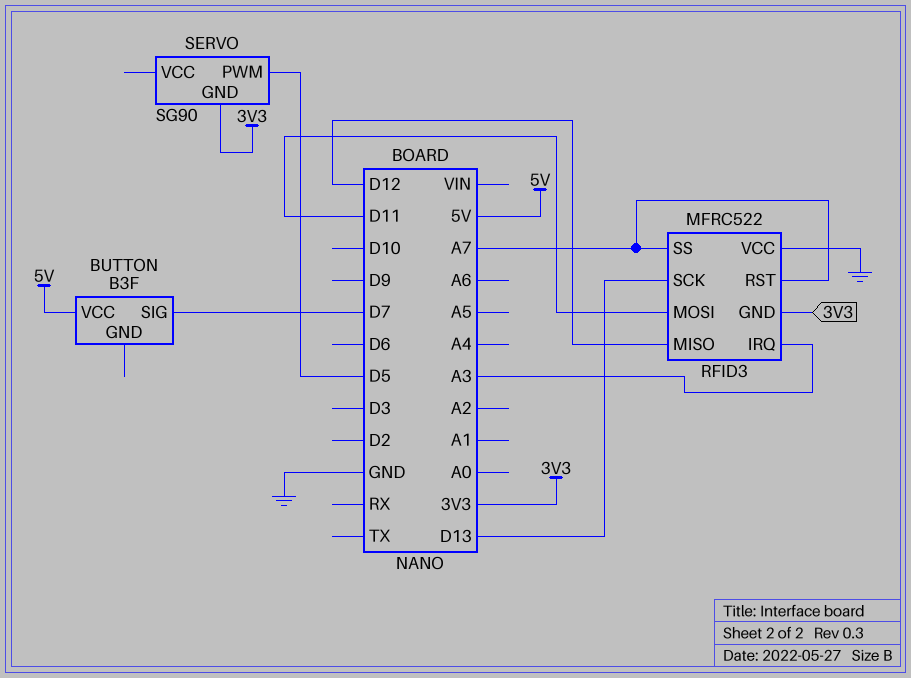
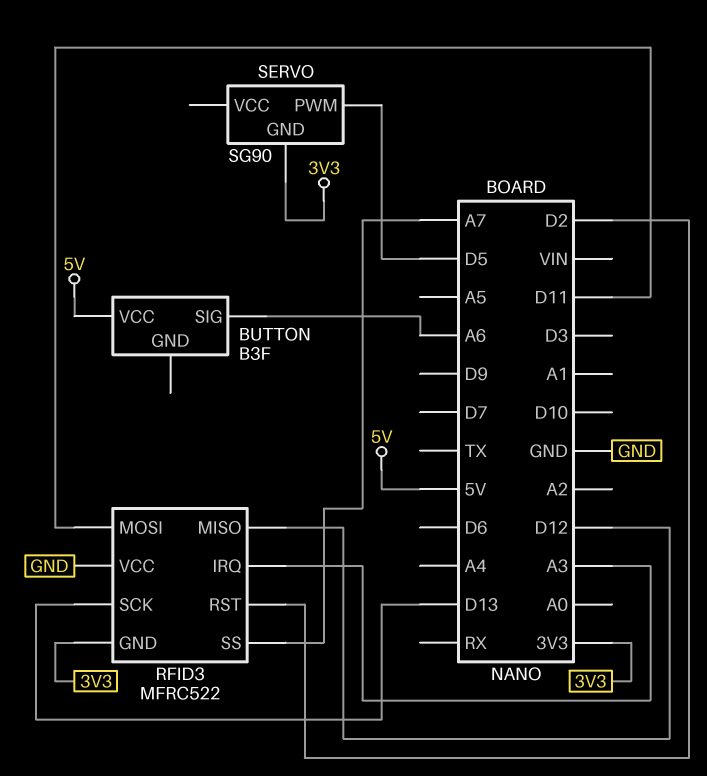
BUTTON pin SIG: D7 -> A6
RFID3 pin RST: A7 -> D2

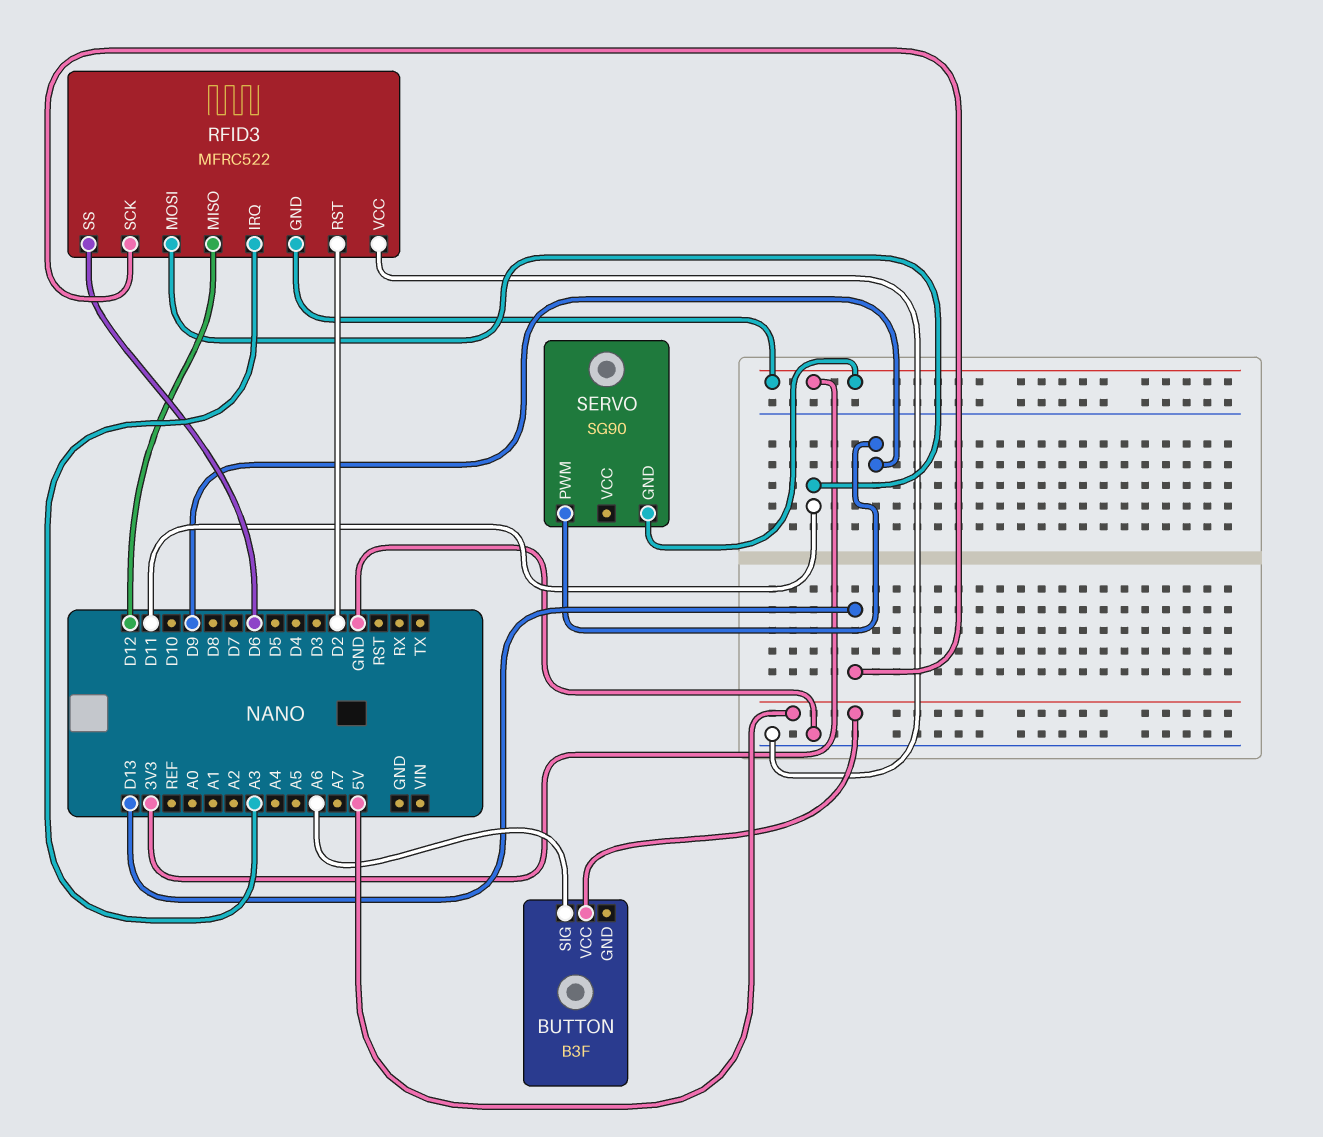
RFID3 pin SS: A7 -> D6
SERVO pin PWM: D5 -> D9

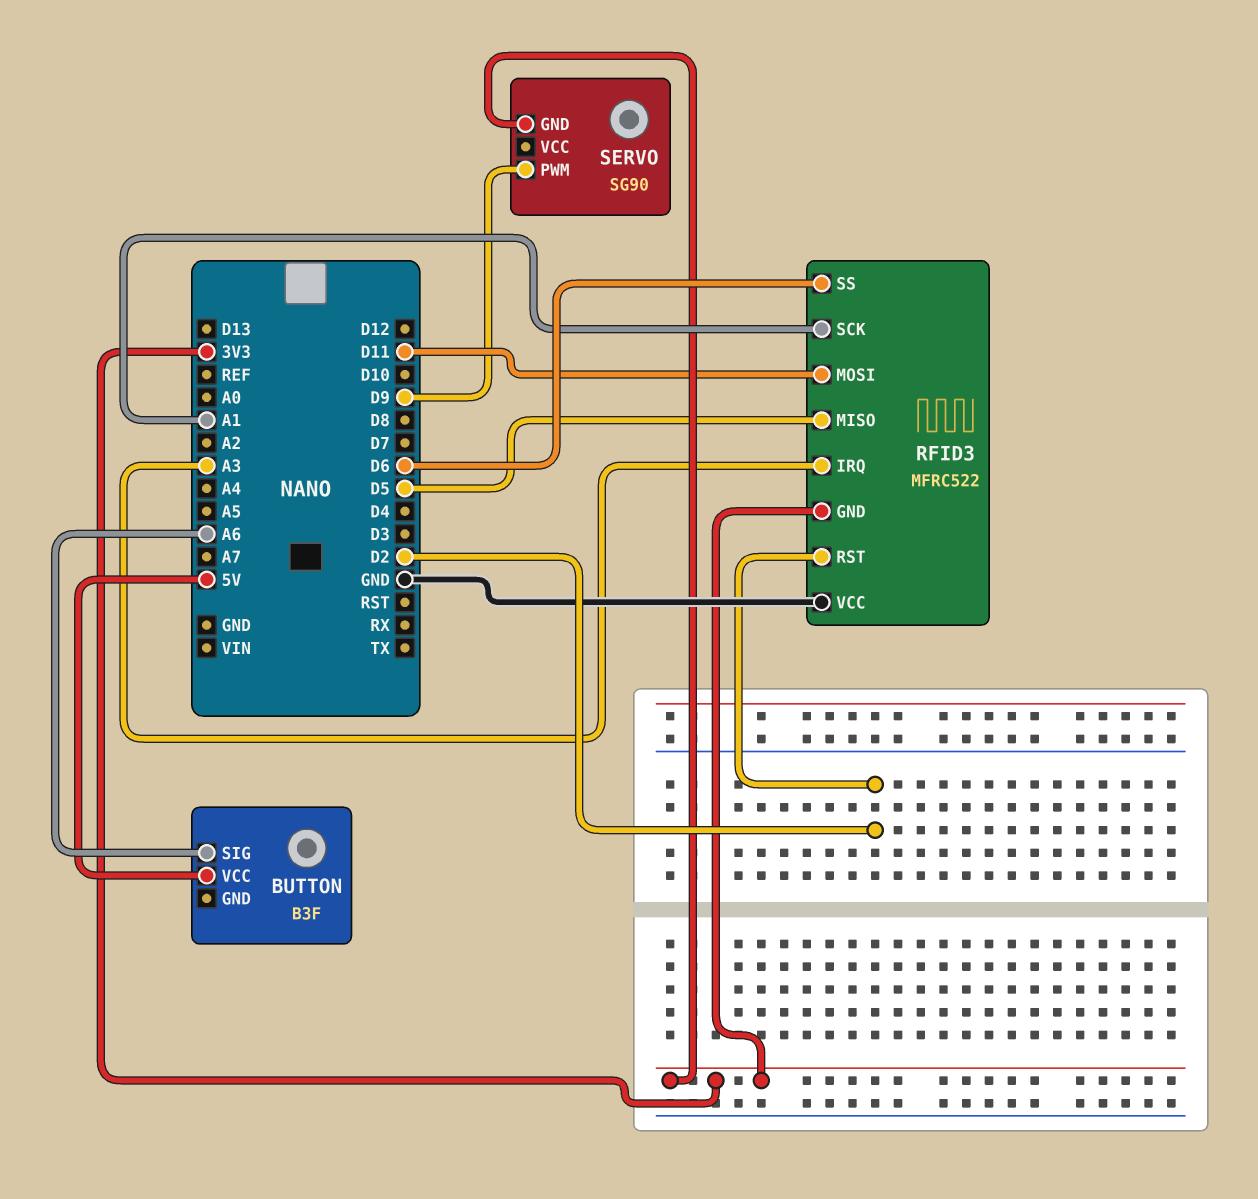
RFID3 pin MISO: D12 -> D5
RFID3 pin SCK: D13 -> A1

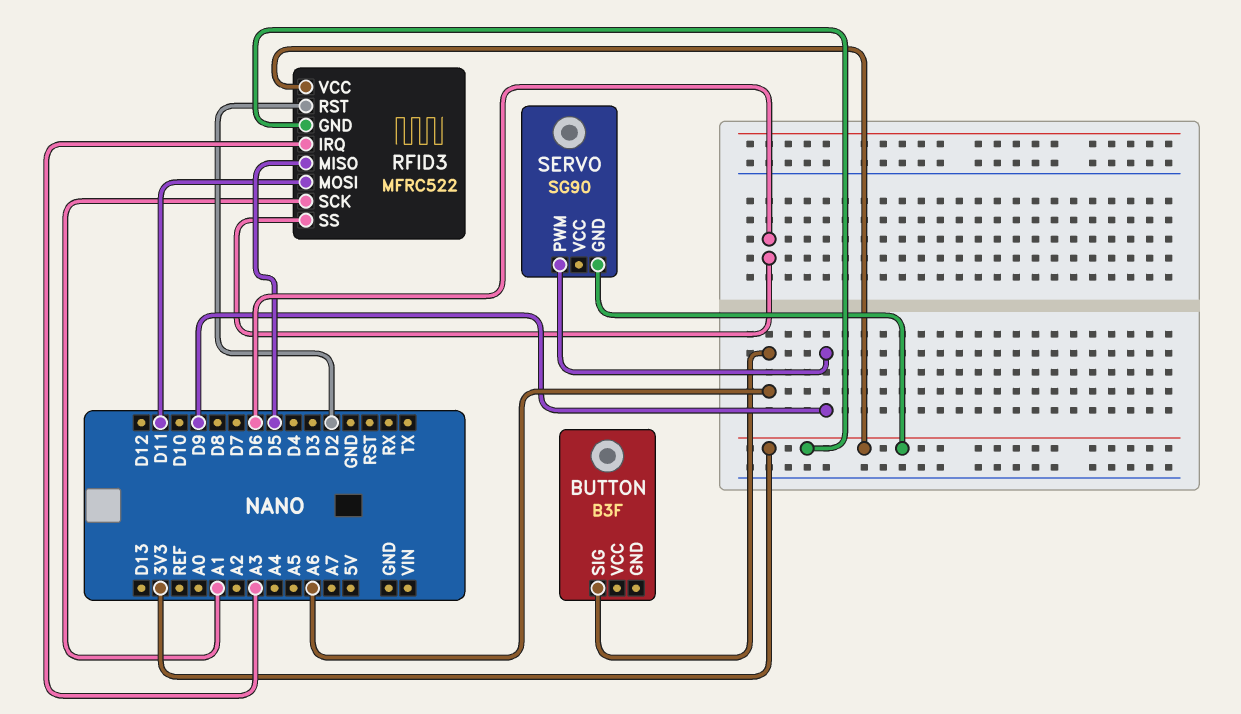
BUTTON pin VCC: 5V -> none
RFID3 pin VCC: GND -> 3V3

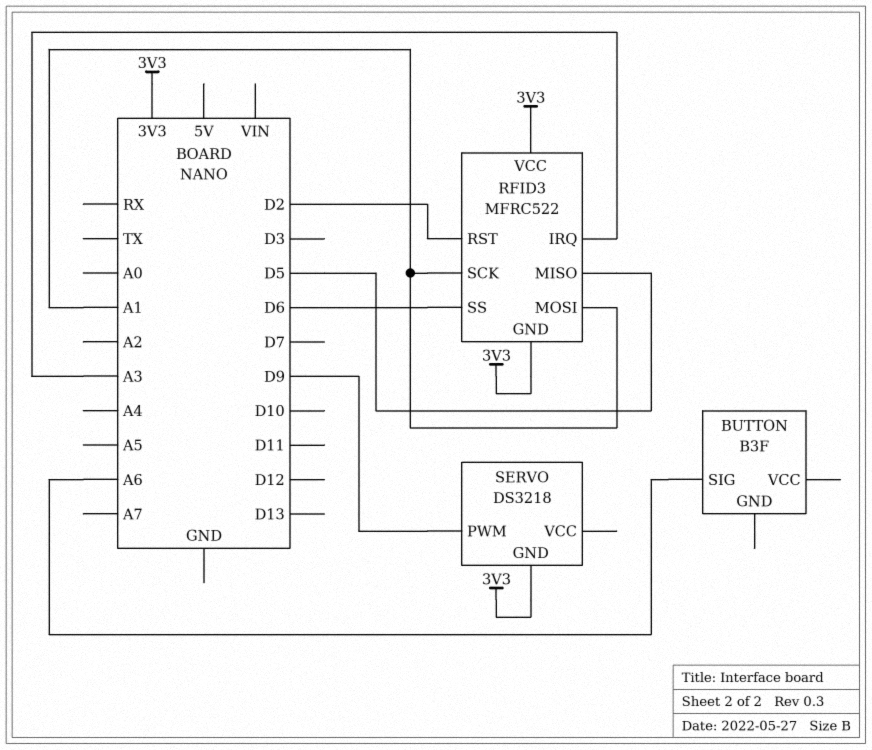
RFID3 pin MOSI: D11 -> A1
SERVO: SG90 -> DS3218

